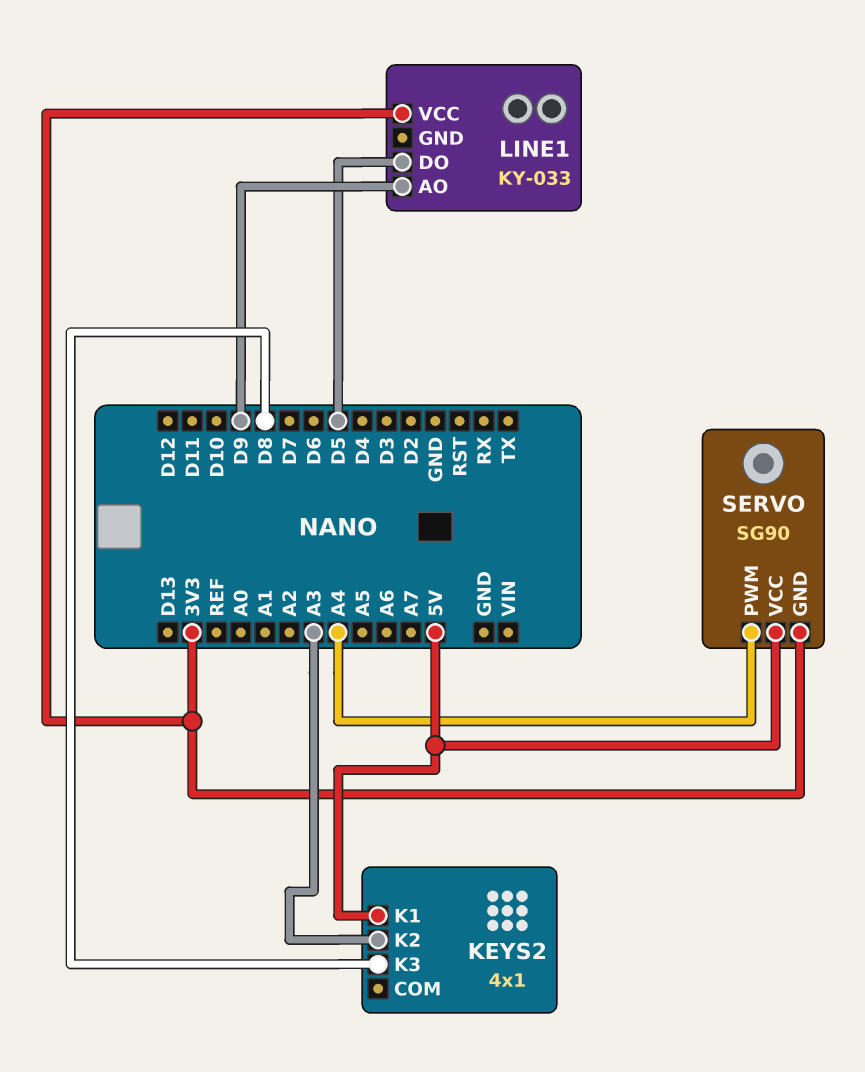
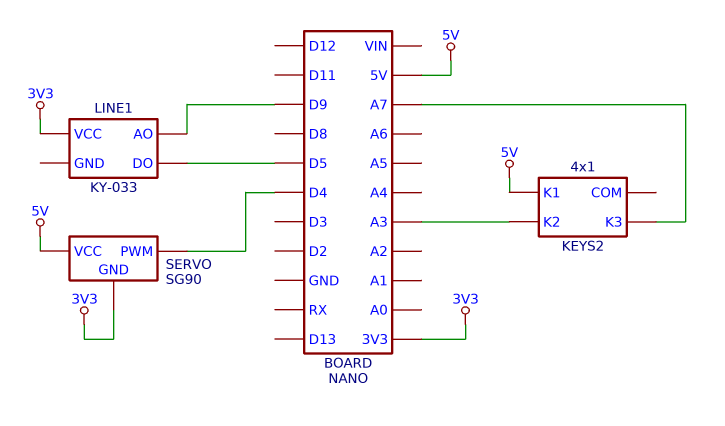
KEYS2 pin K3: D8 -> A7
SERVO pin PWM: A4 -> D4

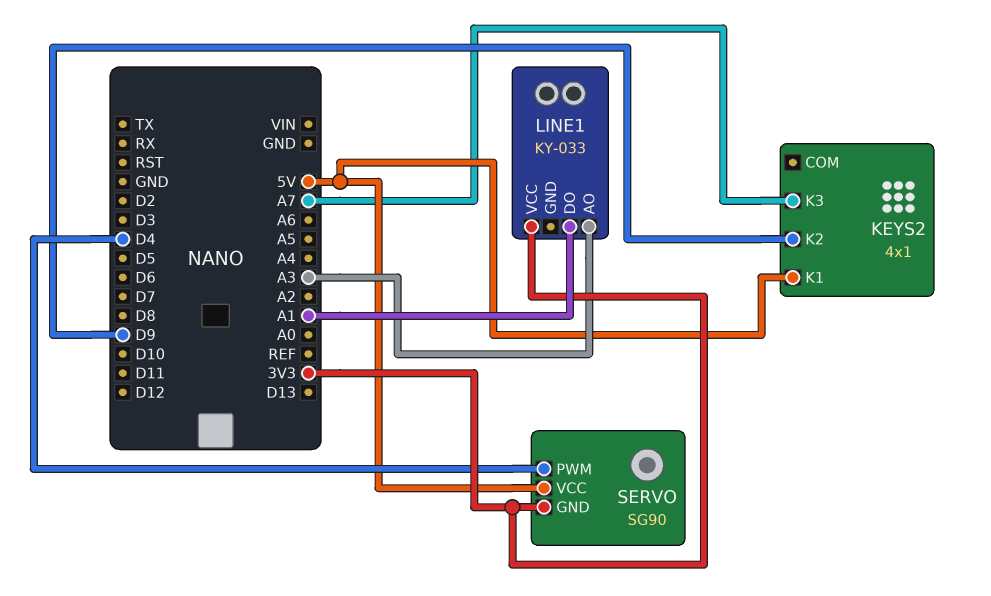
KEYS2 pin K2: A3 -> D9
LINE1 pin AO: D9 -> A3
LINE1 pin DO: D5 -> A1

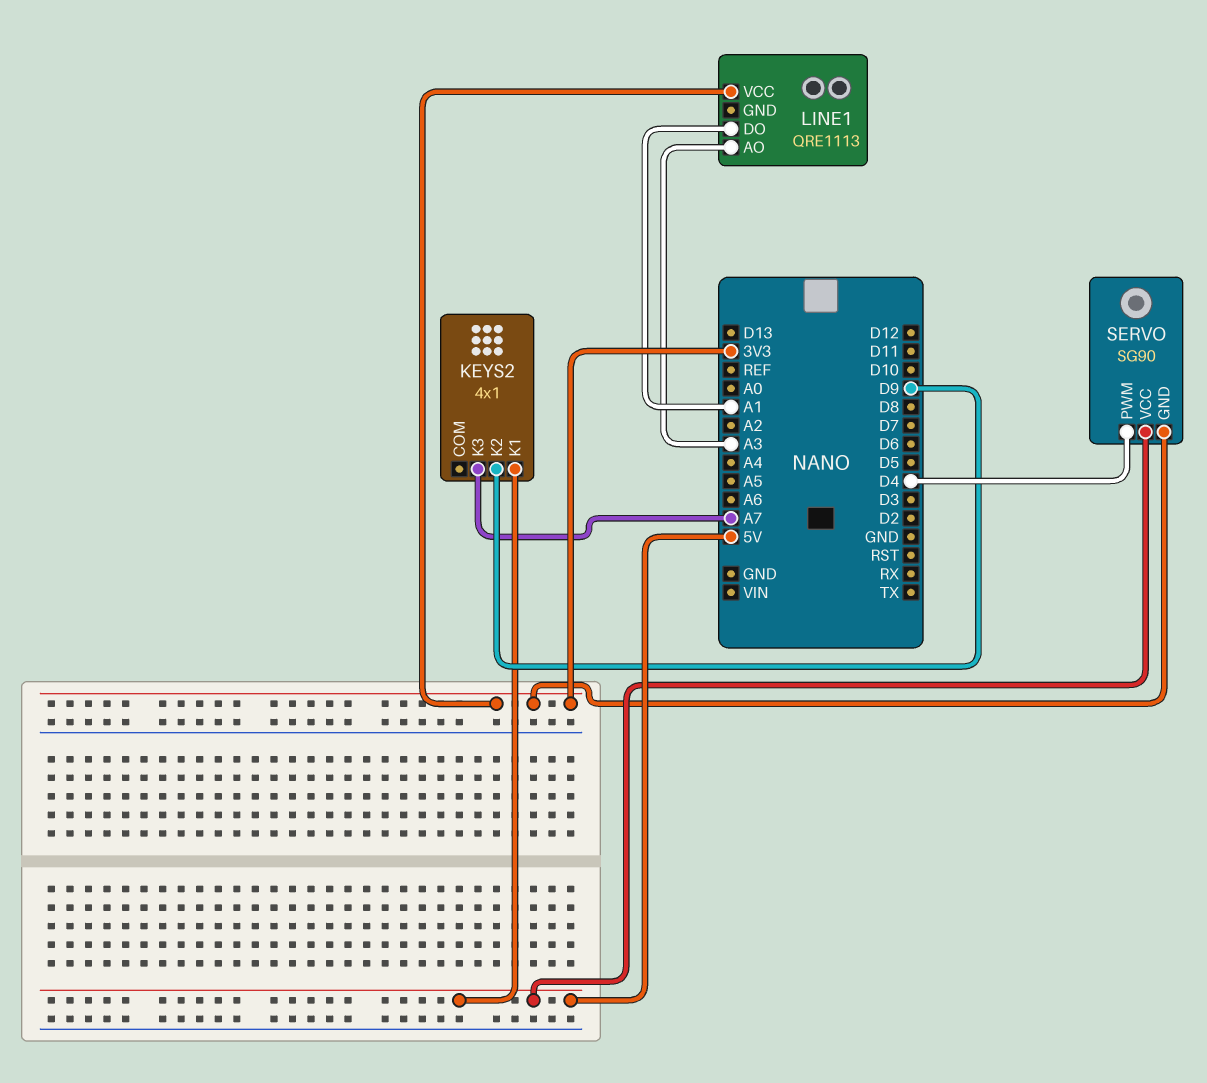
LINE1: KY-033 -> QRE1113

